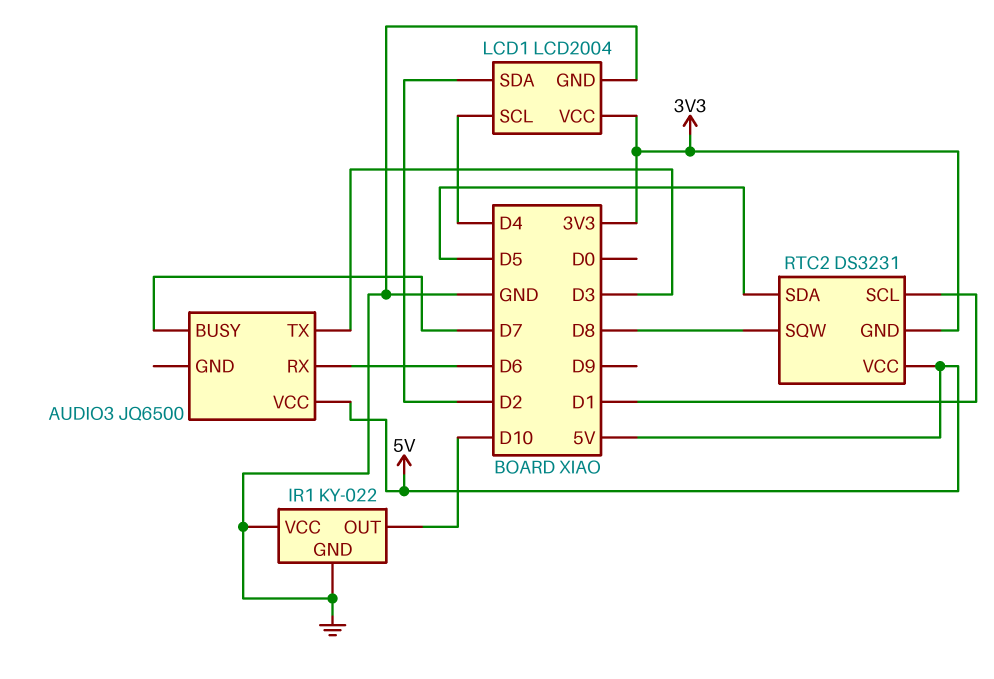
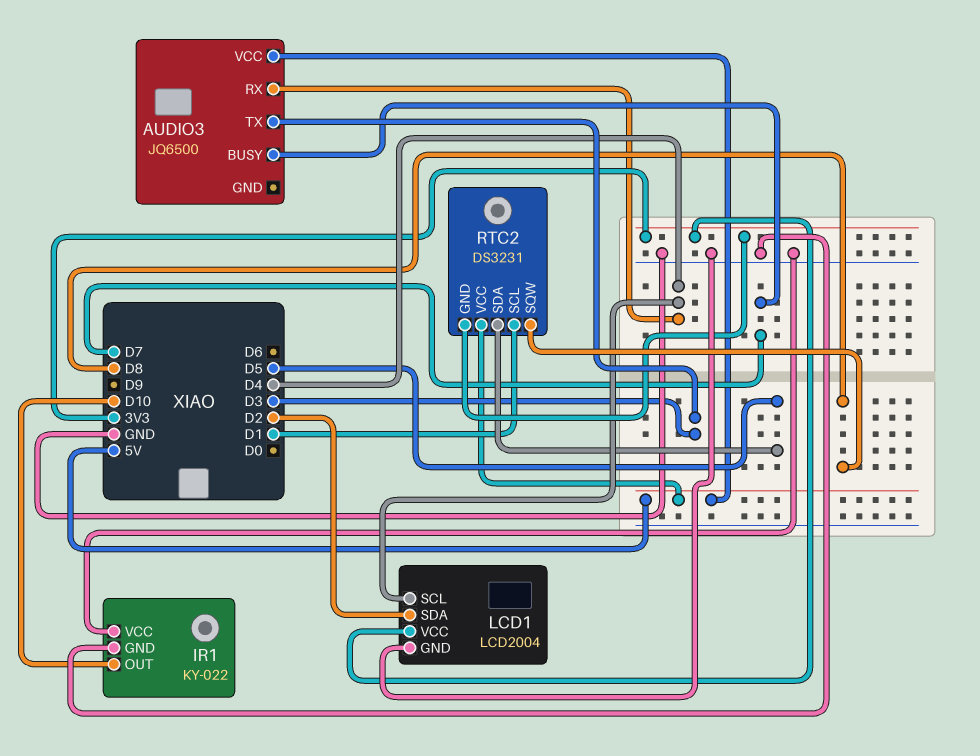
AUDIO3 pin RX: D6 -> D4

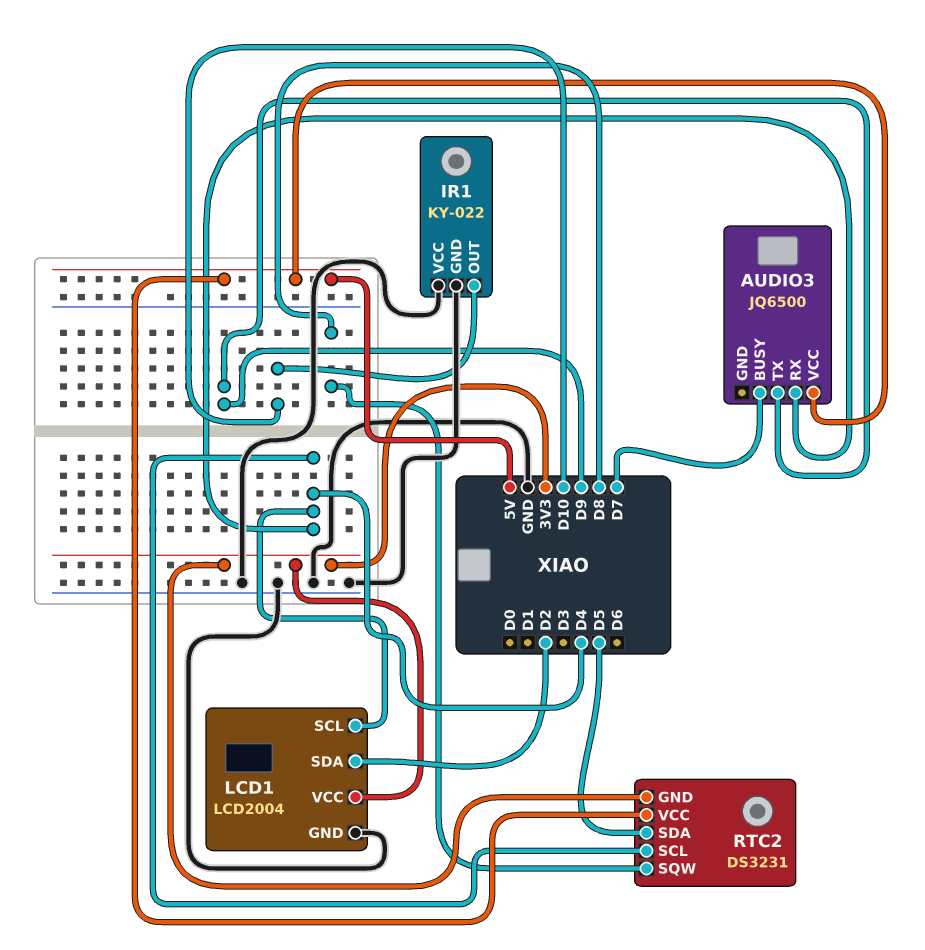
AUDIO3 pin TX: D3 -> D9
RTC2 pin SCL: D1 -> D4

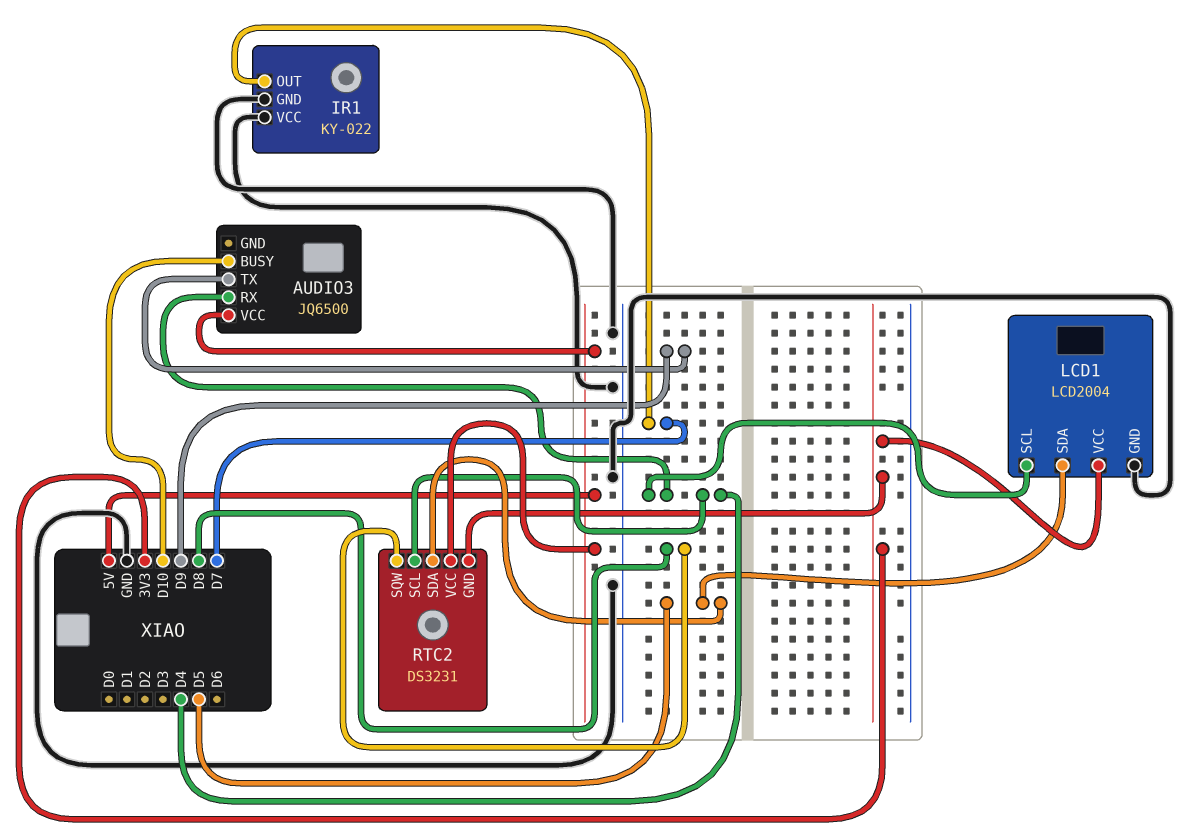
AUDIO3 pin BUSY: D7 -> D10
IR1 pin OUT: D10 -> D7
LCD1 pin SDA: D2 -> D5

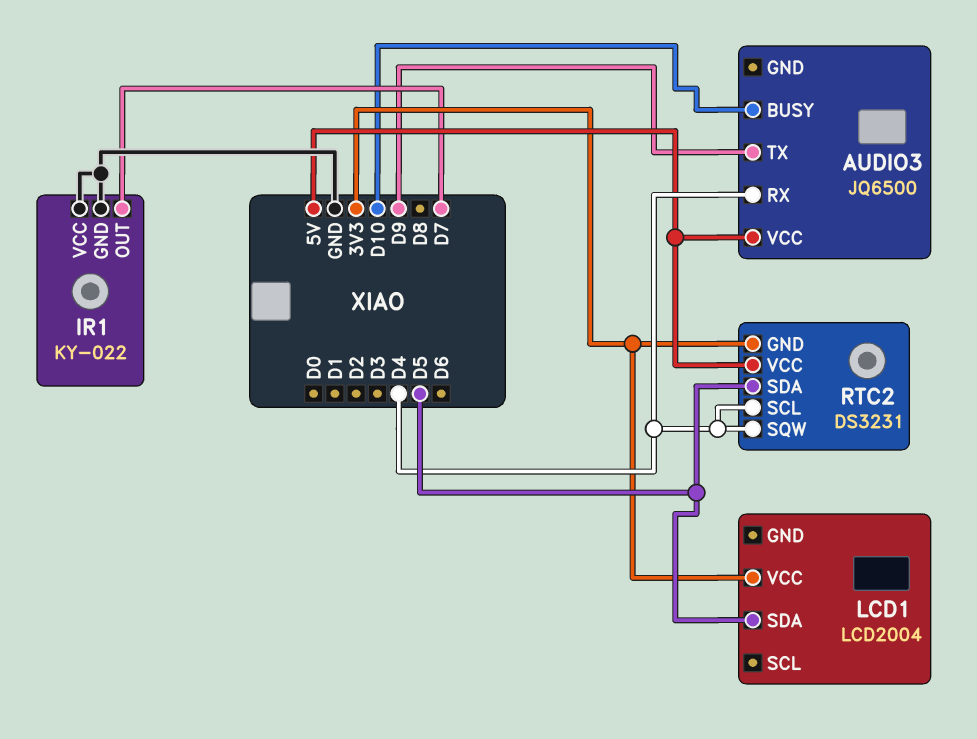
LCD1 pin GND: GND -> none
LCD1 pin SCL: D4 -> none
RTC2 pin SQW: D8 -> D4

